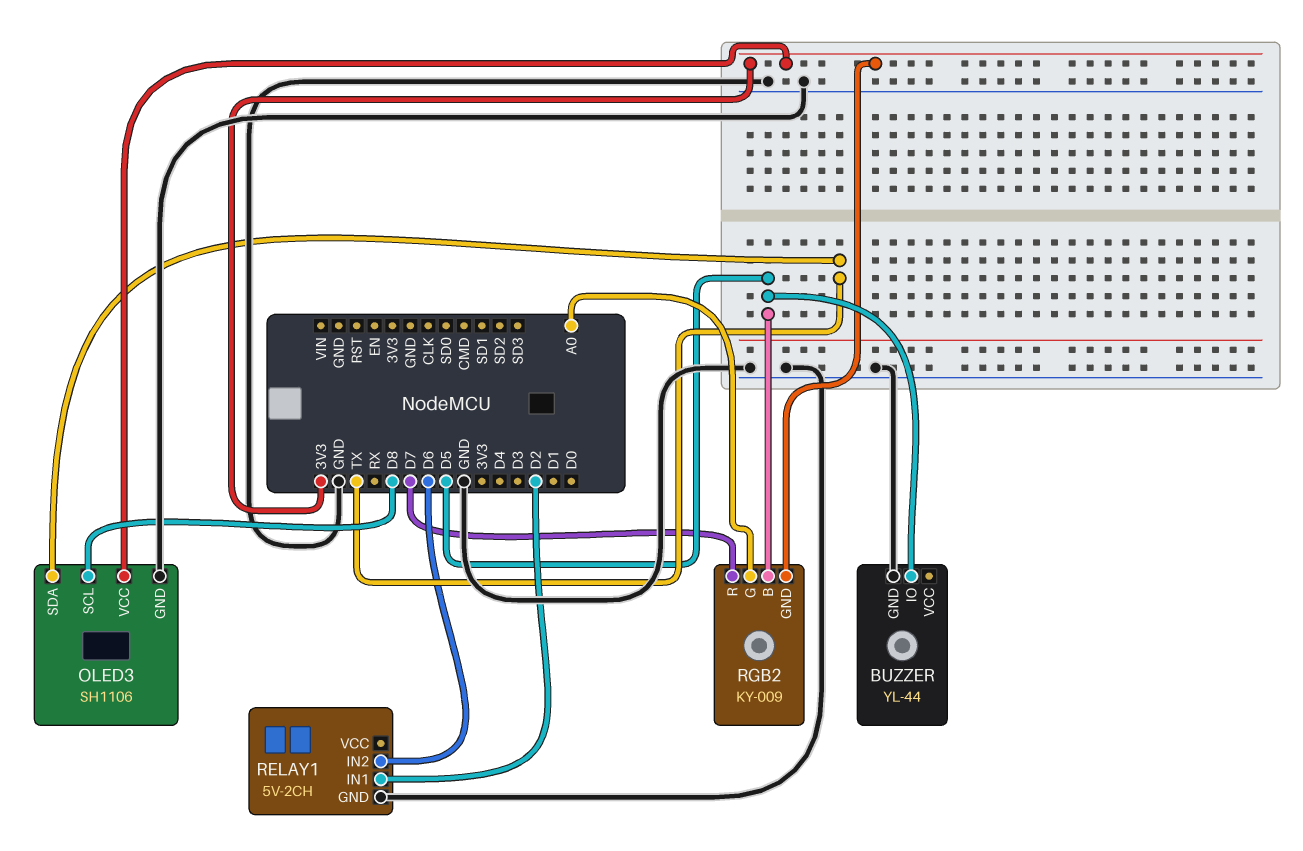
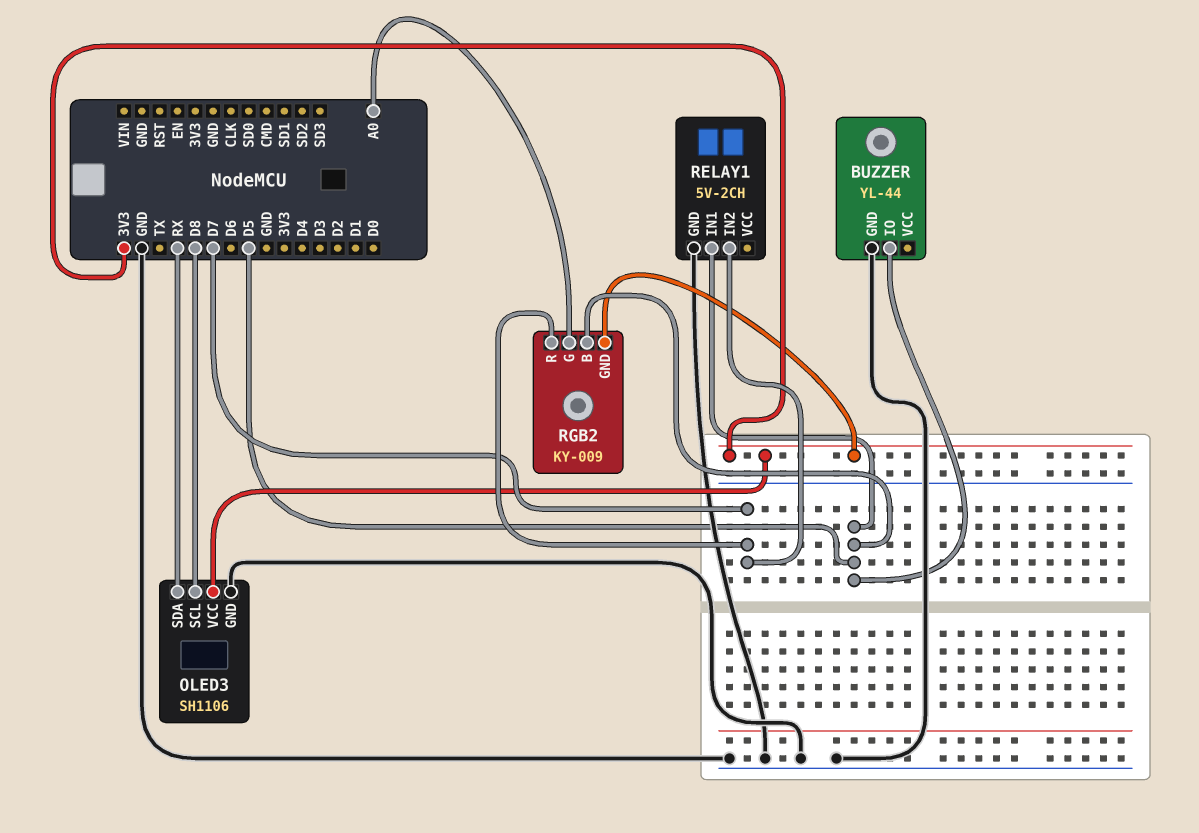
OLED3 pin SDA: TX -> RX
RELAY1 pin IN1: D2 -> D5
RELAY1 pin IN2: D6 -> D7

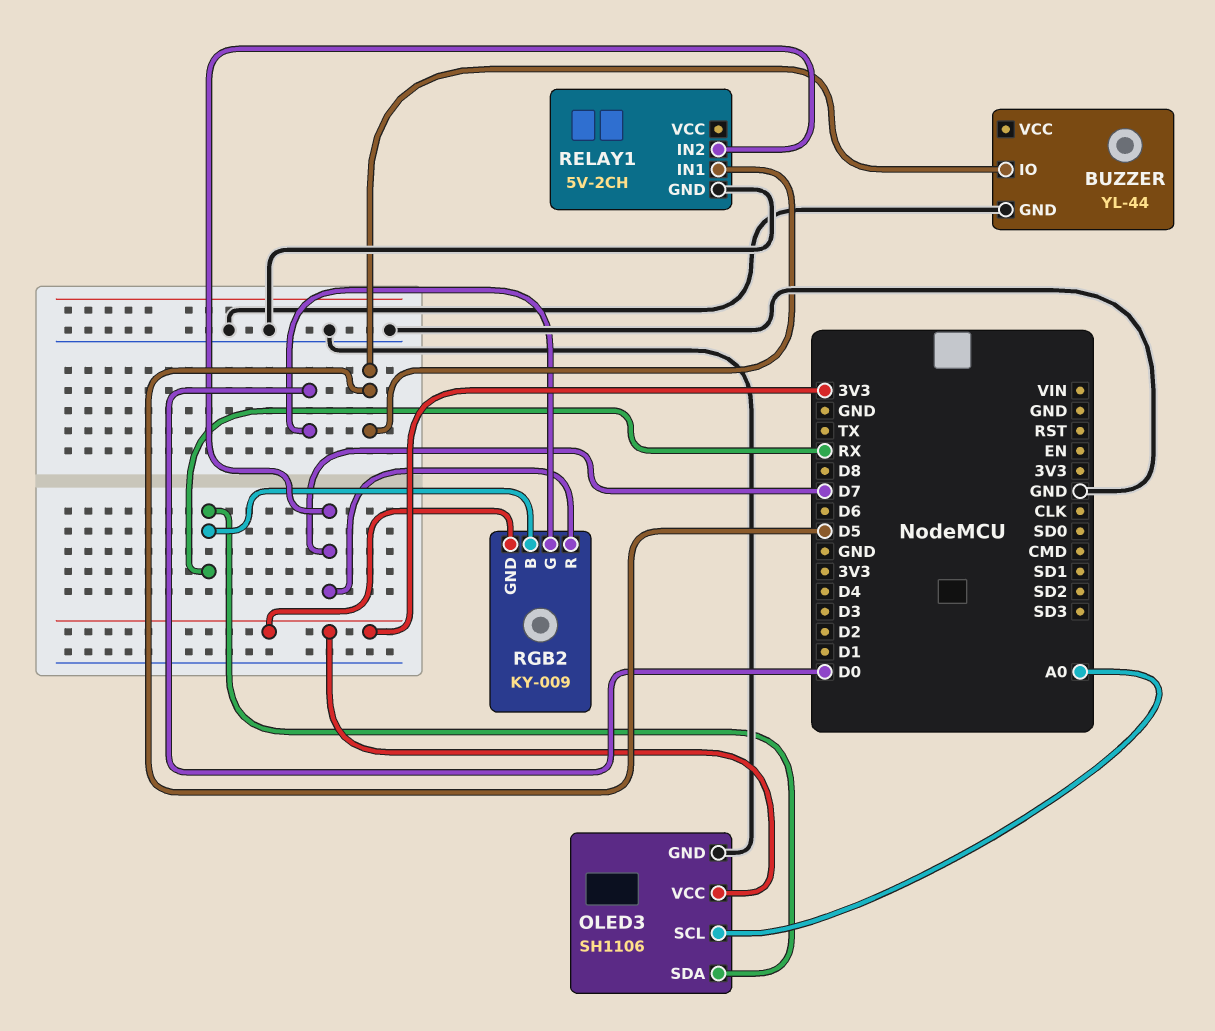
OLED3 pin SCL: D8 -> A0
RGB2 pin B: D5 -> RX
RGB2 pin G: A0 -> D0

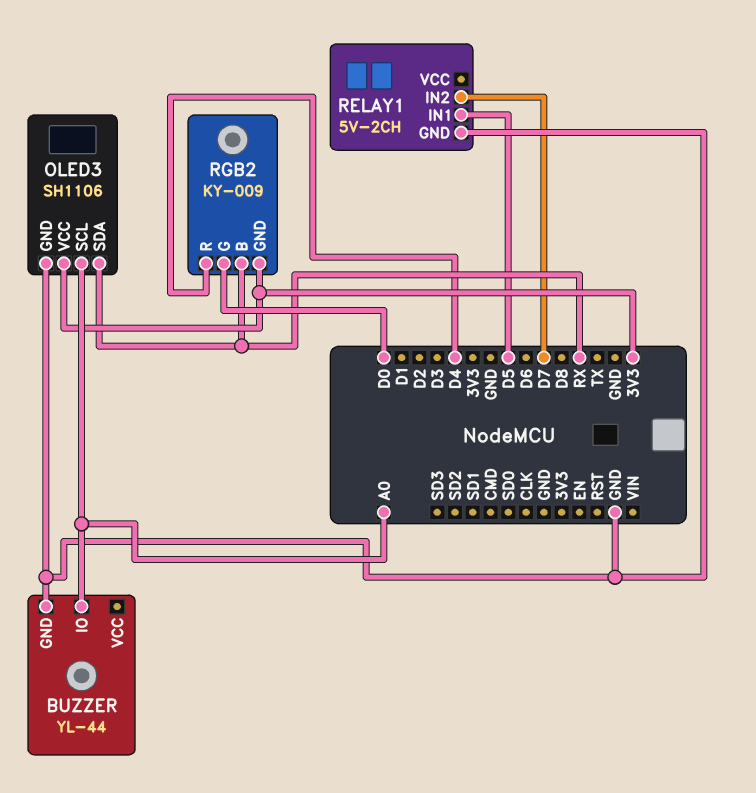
BUZZER pin IO: D5 -> A0
RGB2 pin R: D7 -> D4

